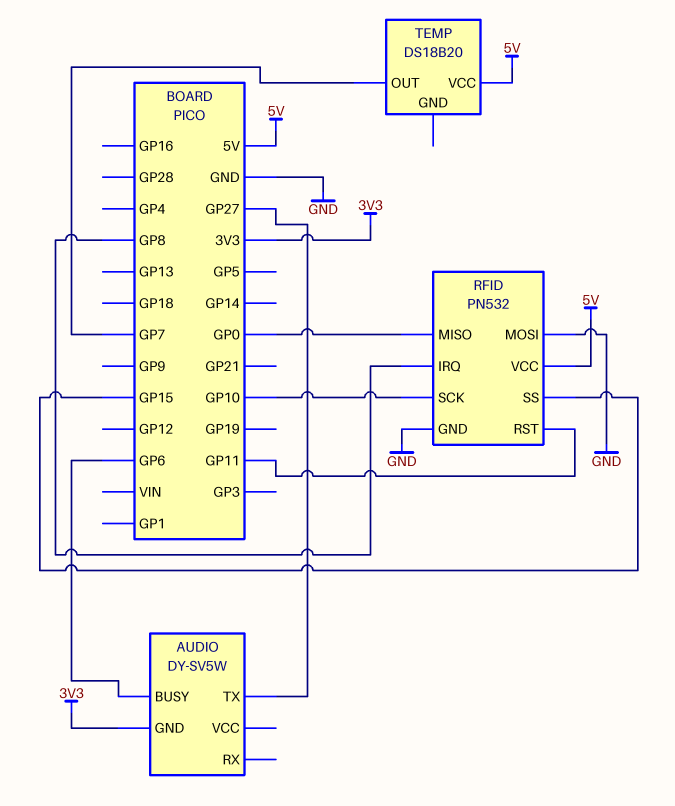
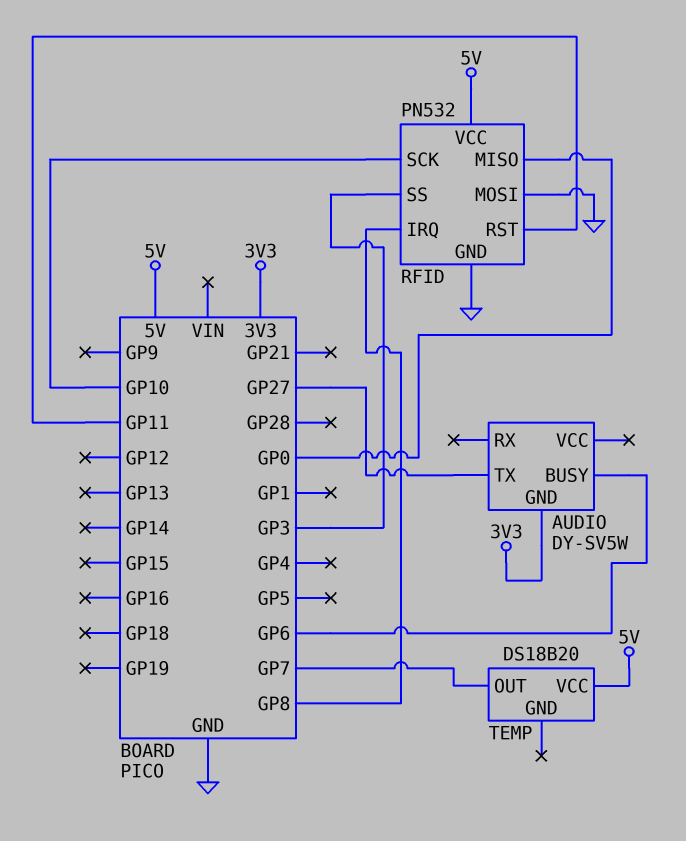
RFID pin SS: GP15 -> GP3

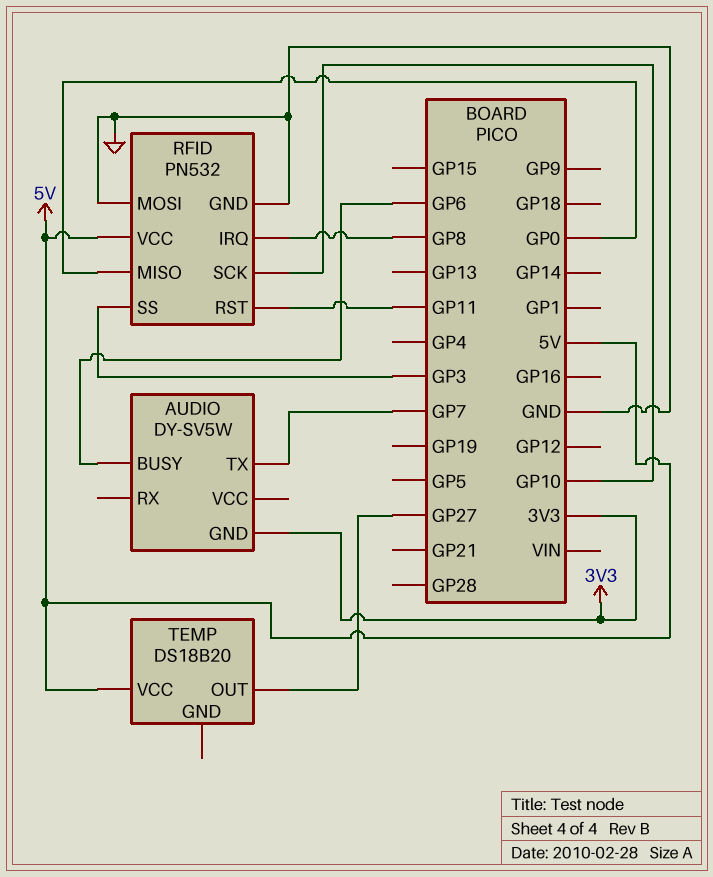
AUDIO pin TX: GP27 -> GP7
TEMP pin OUT: GP7 -> GP27

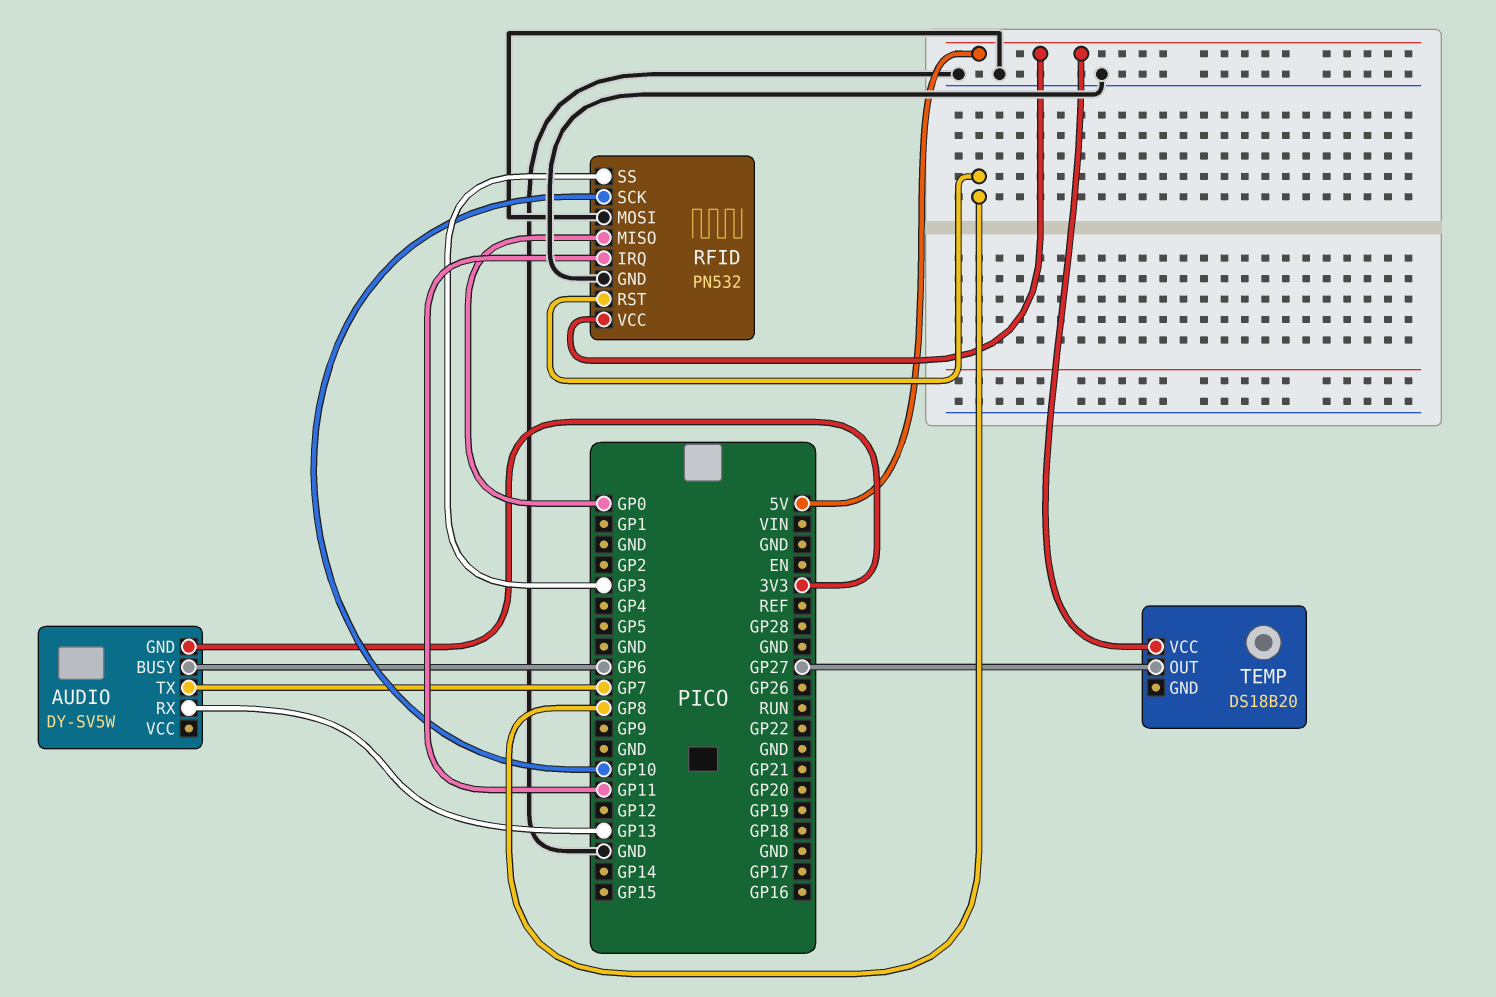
AUDIO pin RX: none -> GP13
RFID pin IRQ: GP8 -> GP11
RFID pin RST: GP11 -> GP8

